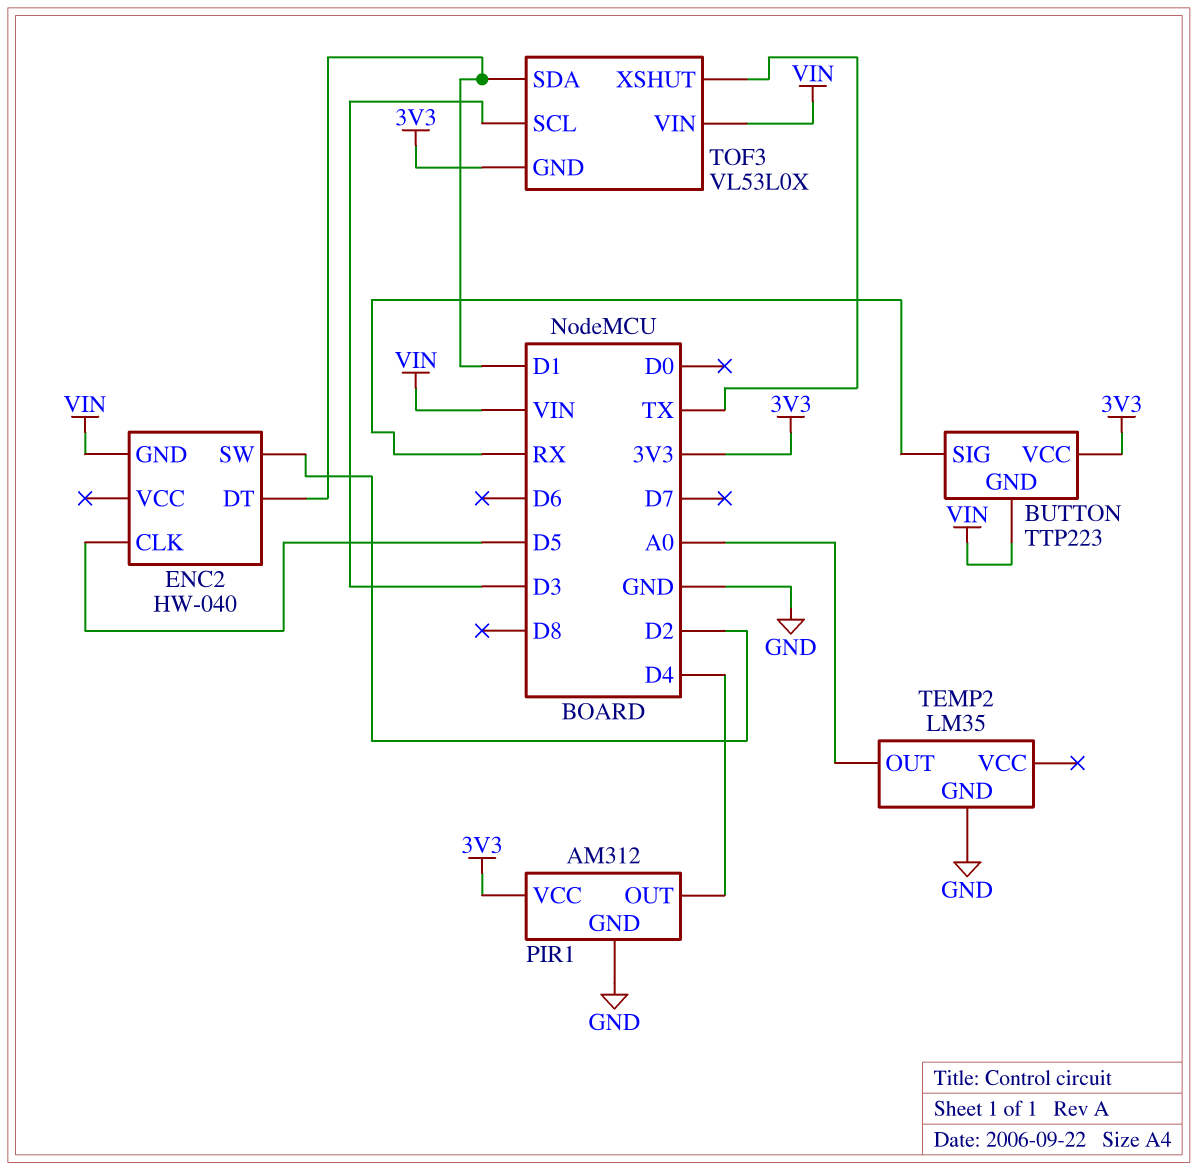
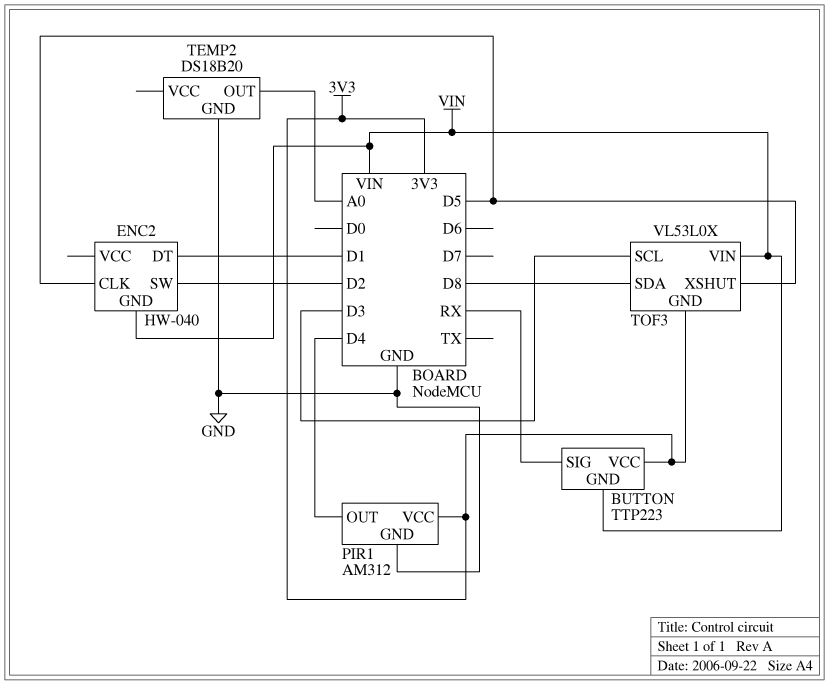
TEMP2: LM35 -> DS18B20
TOF3 pin SDA: D1 -> D8
TOF3 pin XSHUT: TX -> D5

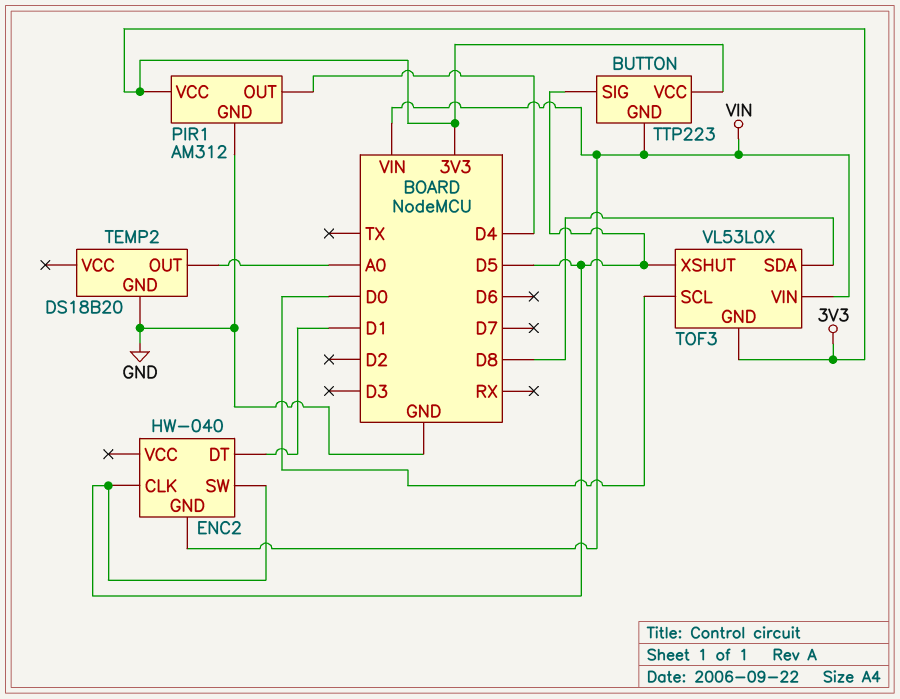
BUTTON pin SIG: RX -> D5
ENC2 pin SW: D2 -> D5
TOF3 pin SCL: D3 -> D0

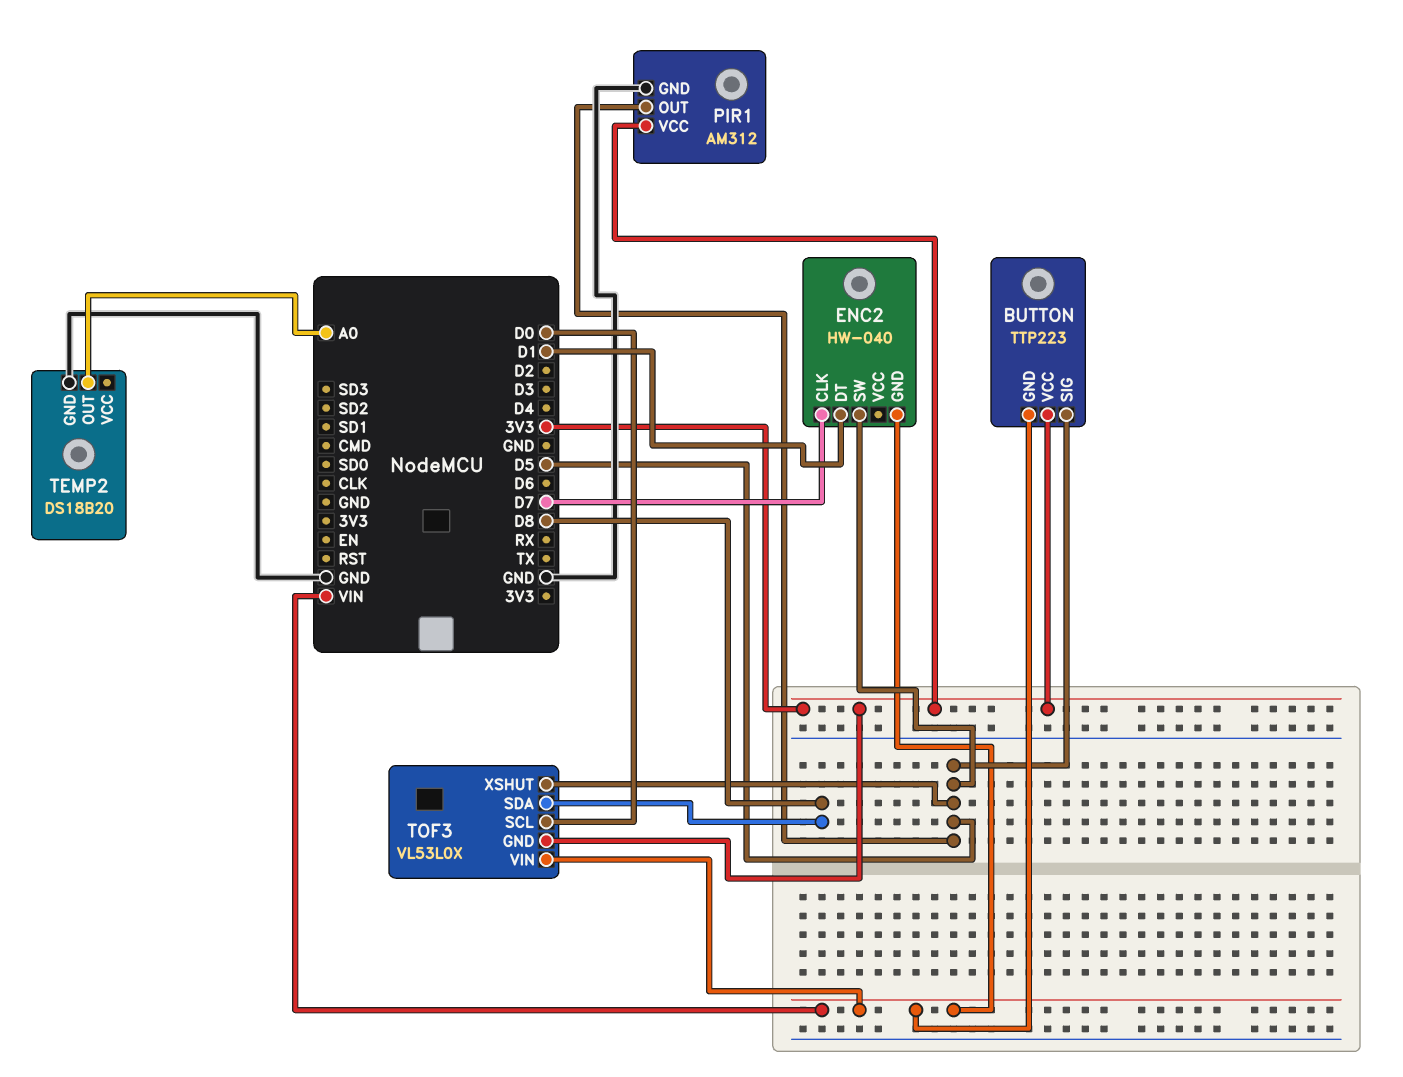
ENC2 pin CLK: D5 -> D7
PIR1 pin OUT: D4 -> D5

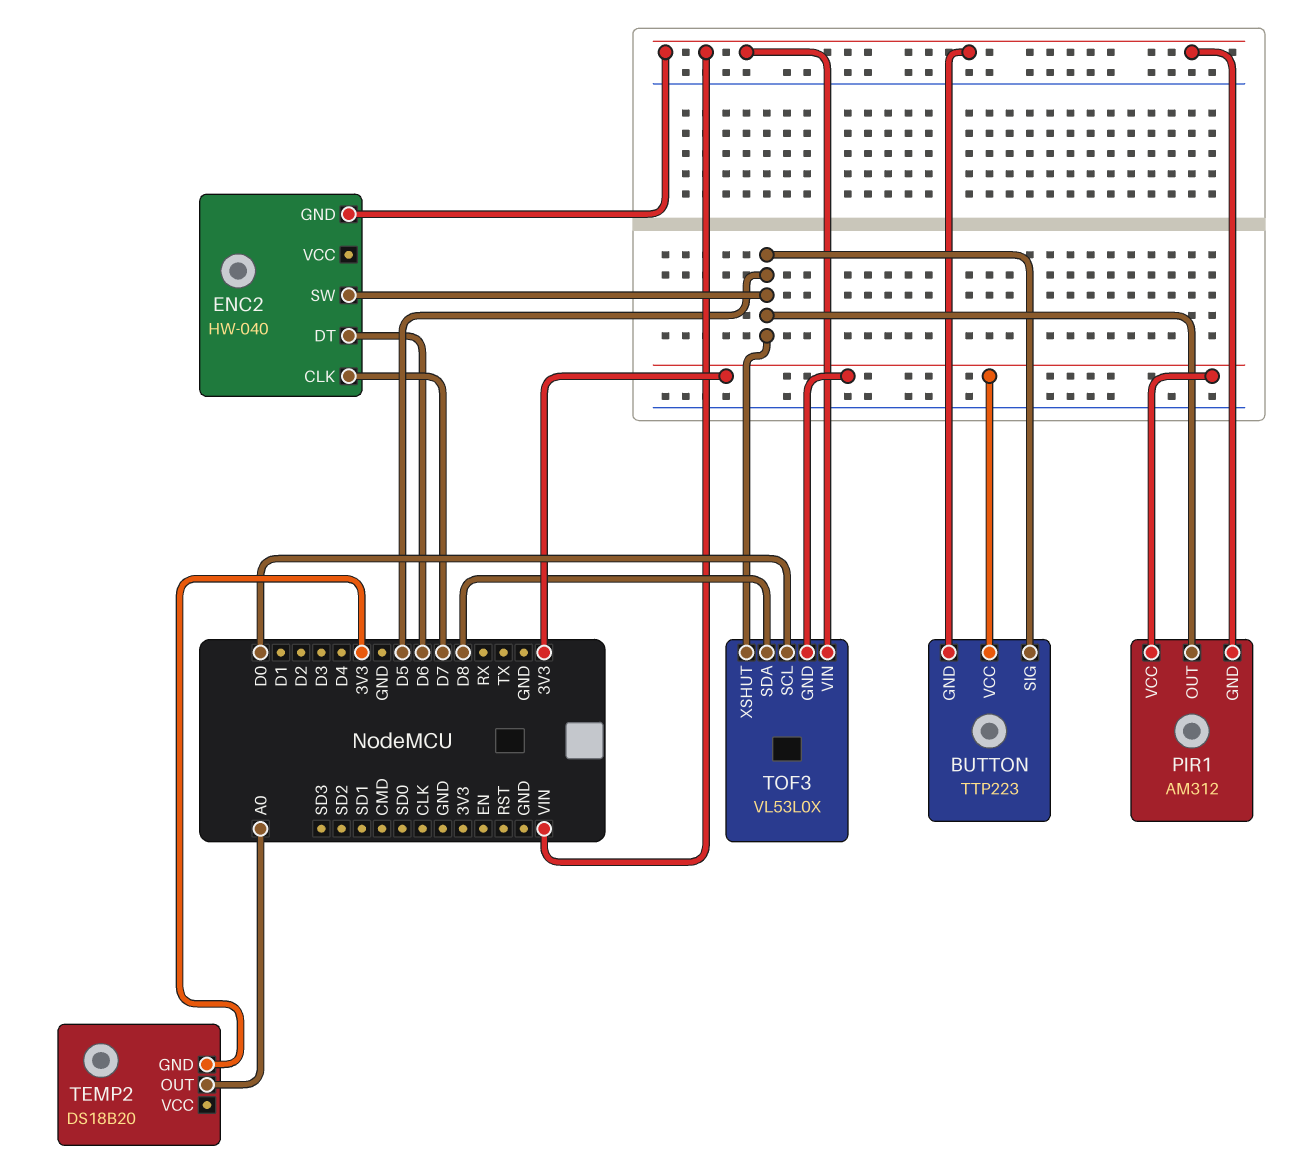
ENC2 pin DT: D1 -> D6
PIR1 pin GND: GND -> VIN
TEMP2 pin GND: GND -> 3V3

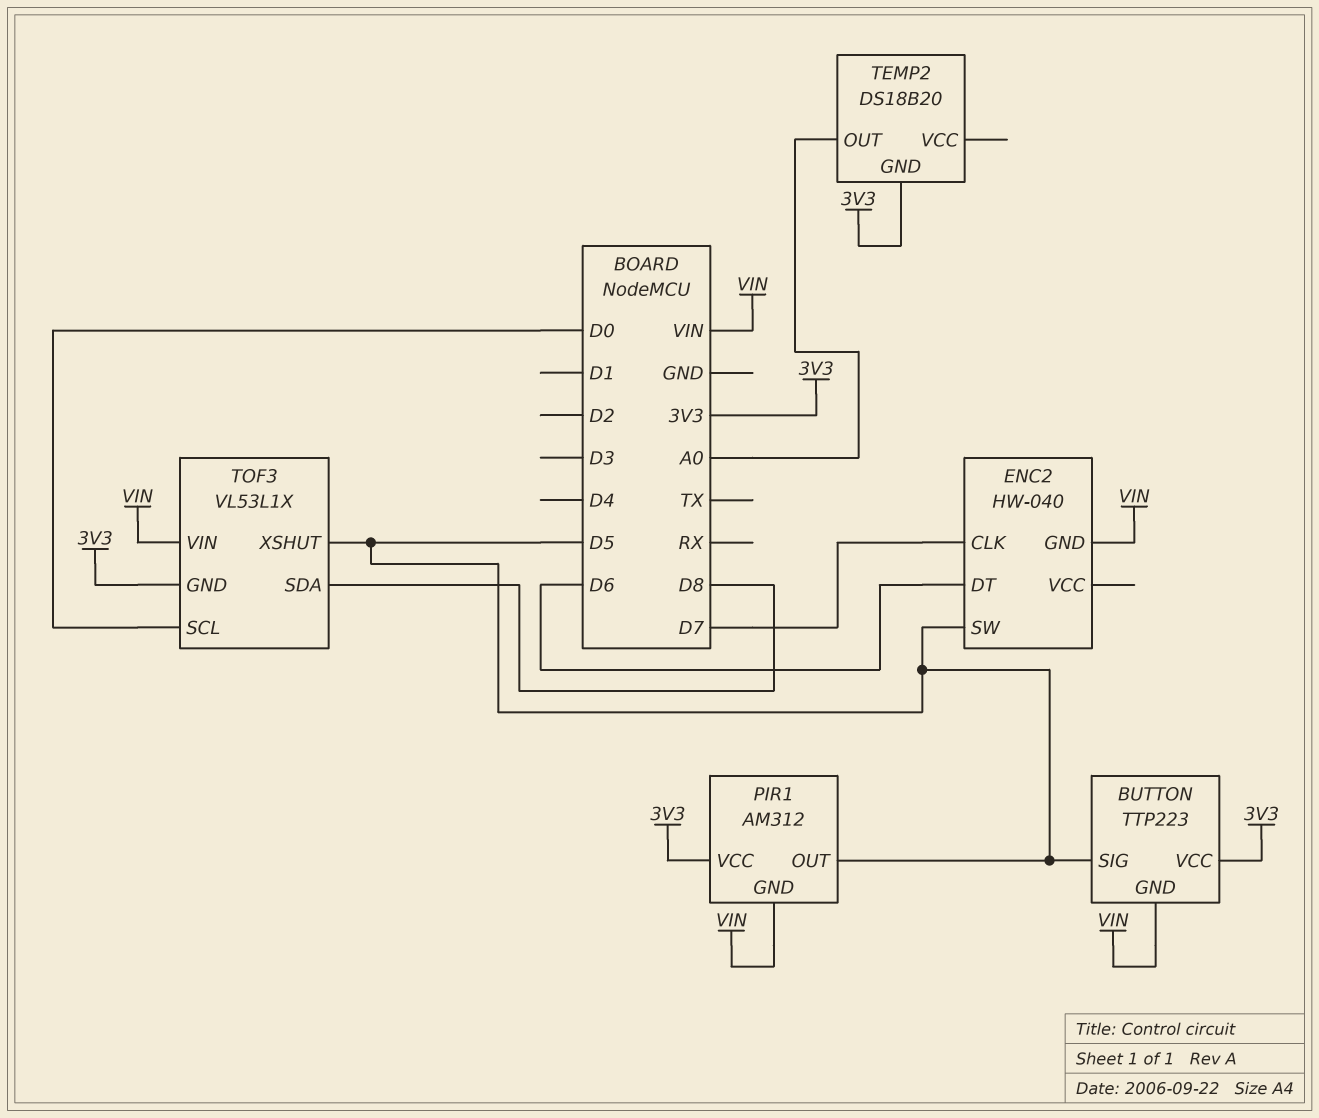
TOF3: VL53L0X -> VL53L1X

